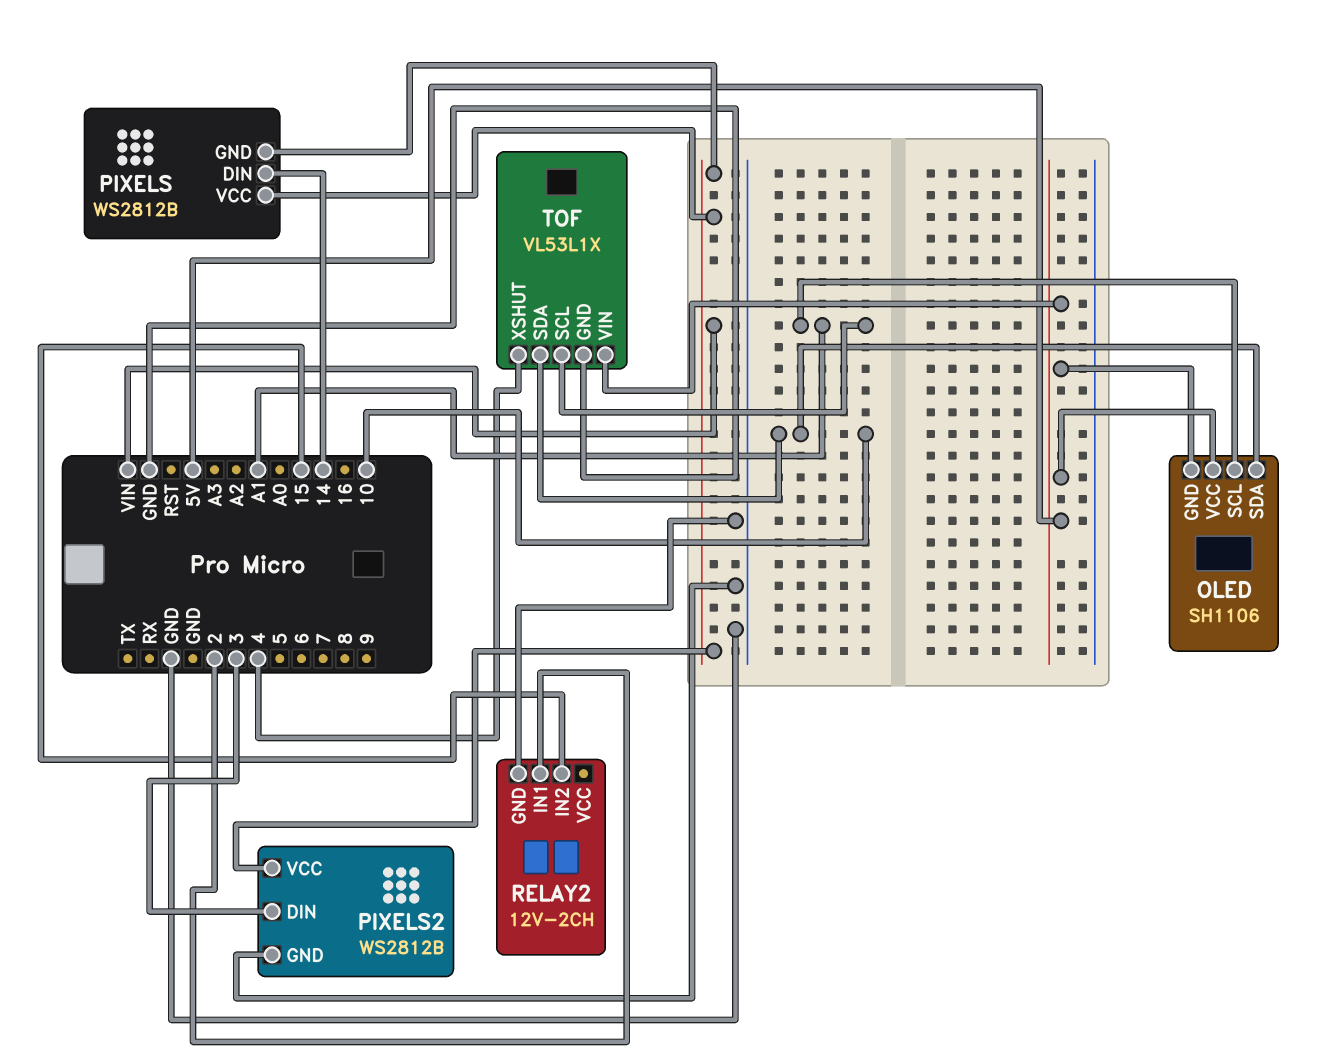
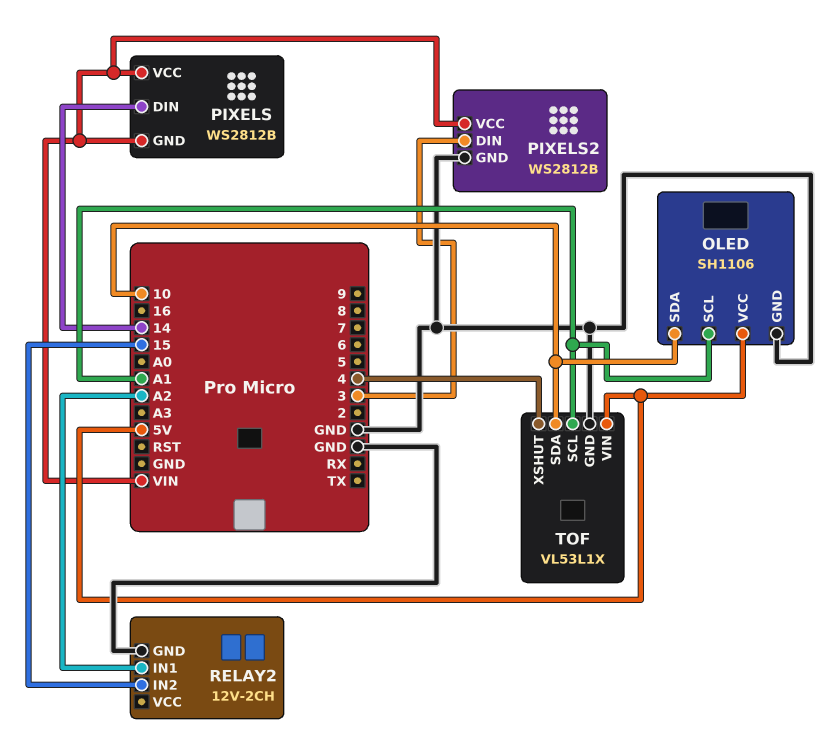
OLED pin GND: 5V -> GND
RELAY2 pin IN1: 2 -> A2

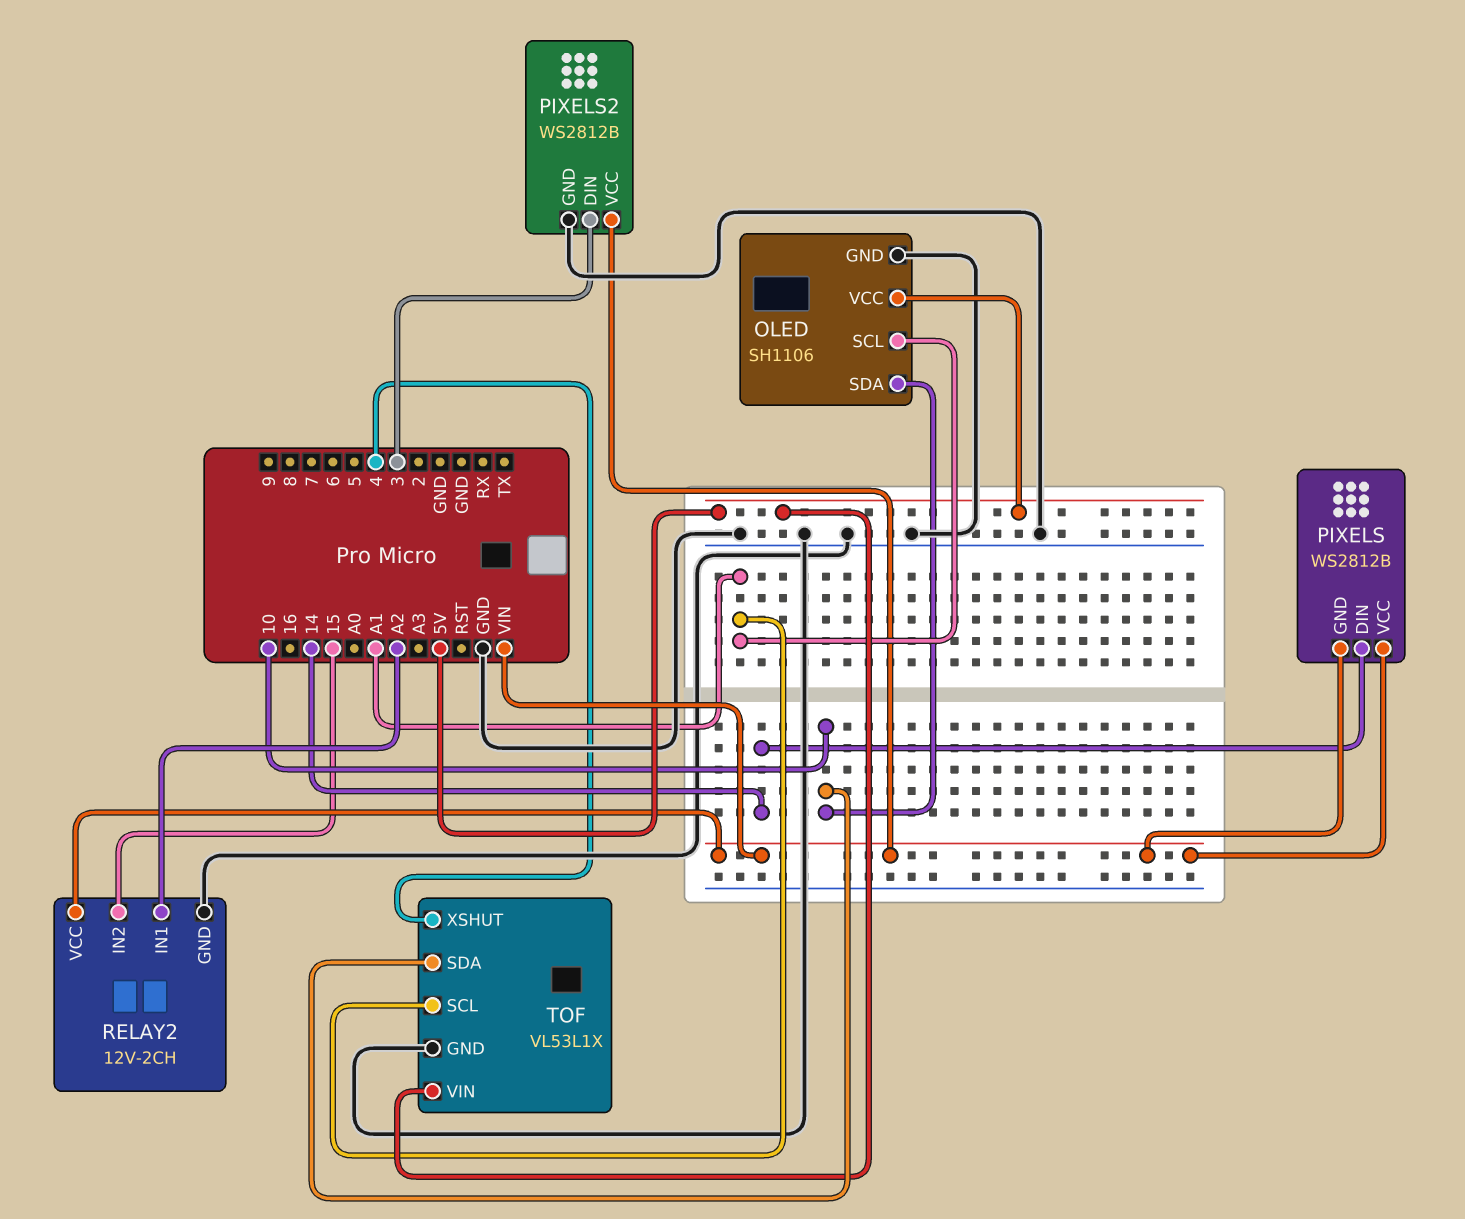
RELAY2 pin VCC: none -> VIN

